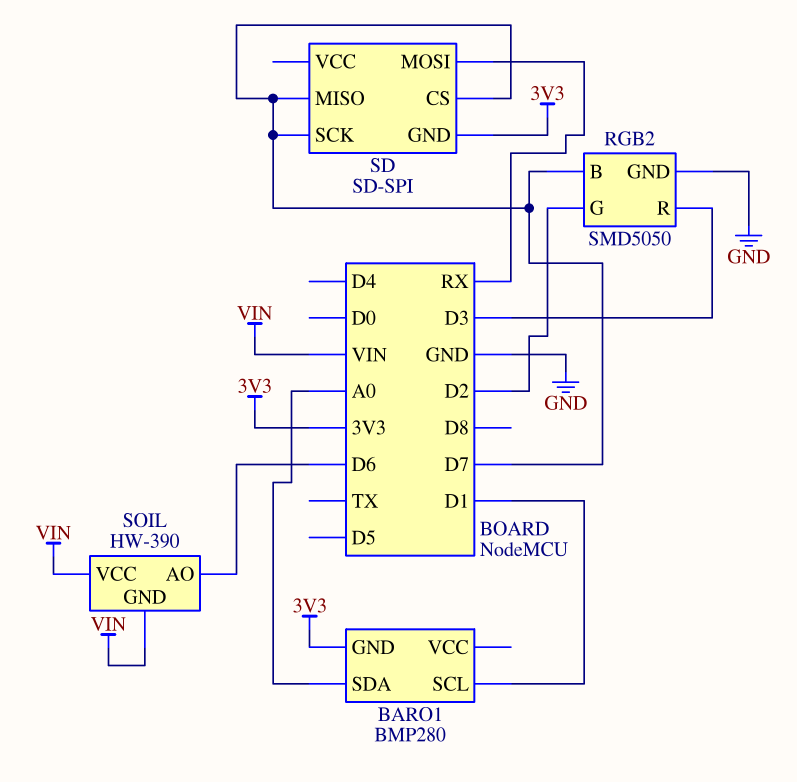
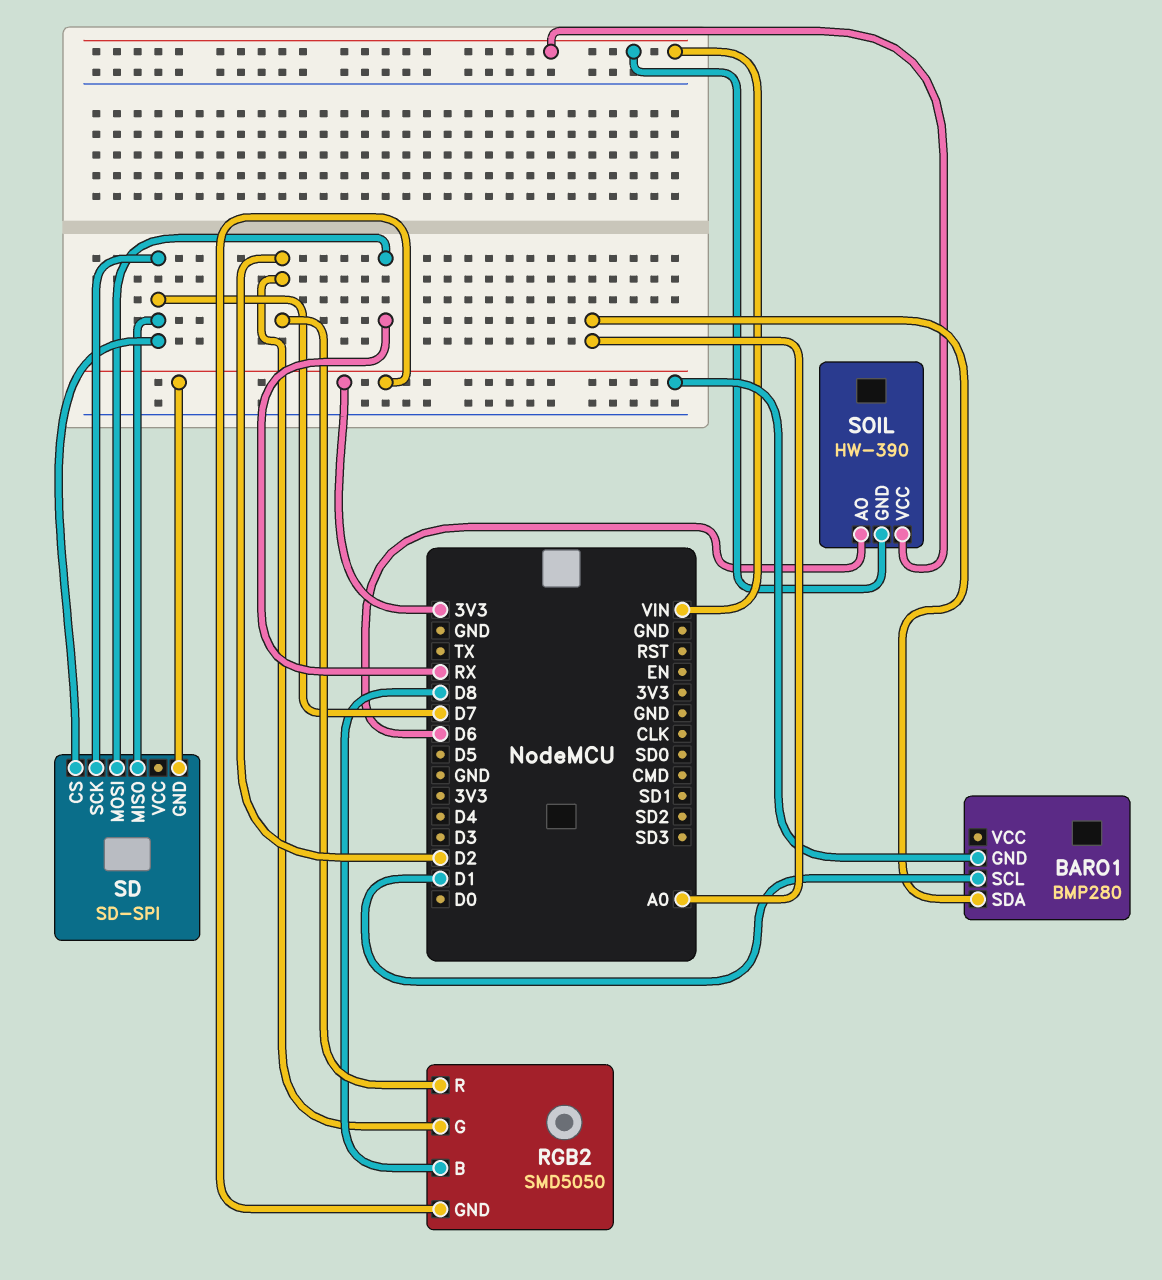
RGB2 pin B: D7 -> D8
RGB2 pin GND: GND -> 3V3
RGB2 pin R: D3 -> D2

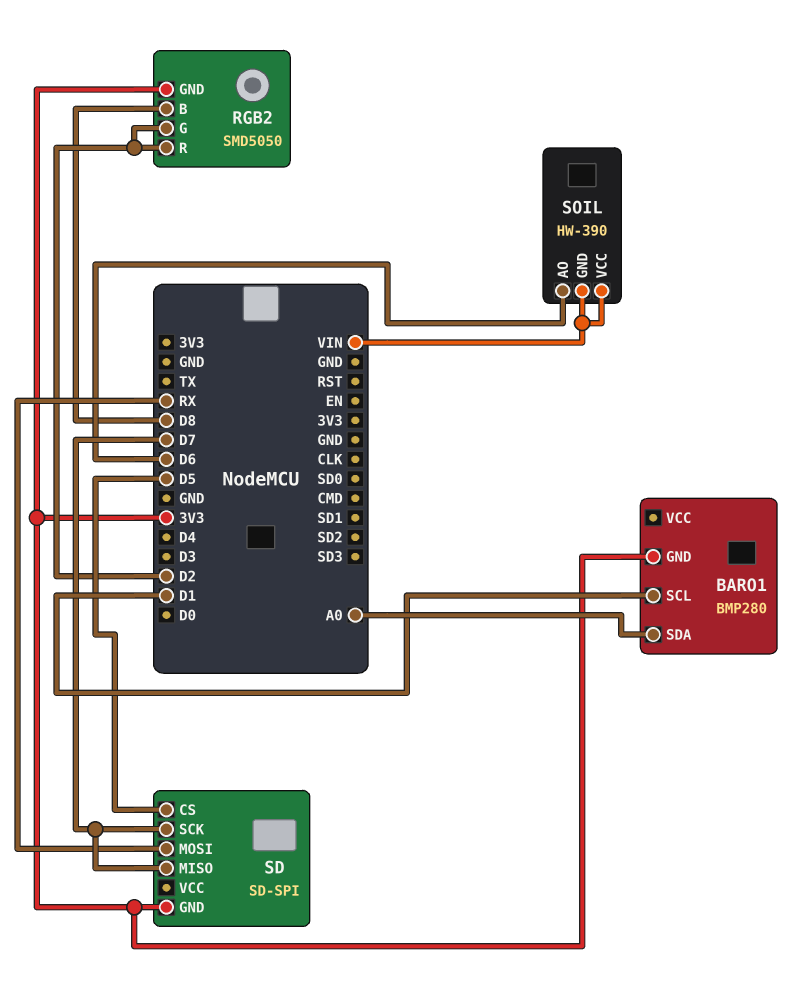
SD pin CS: D7 -> D5

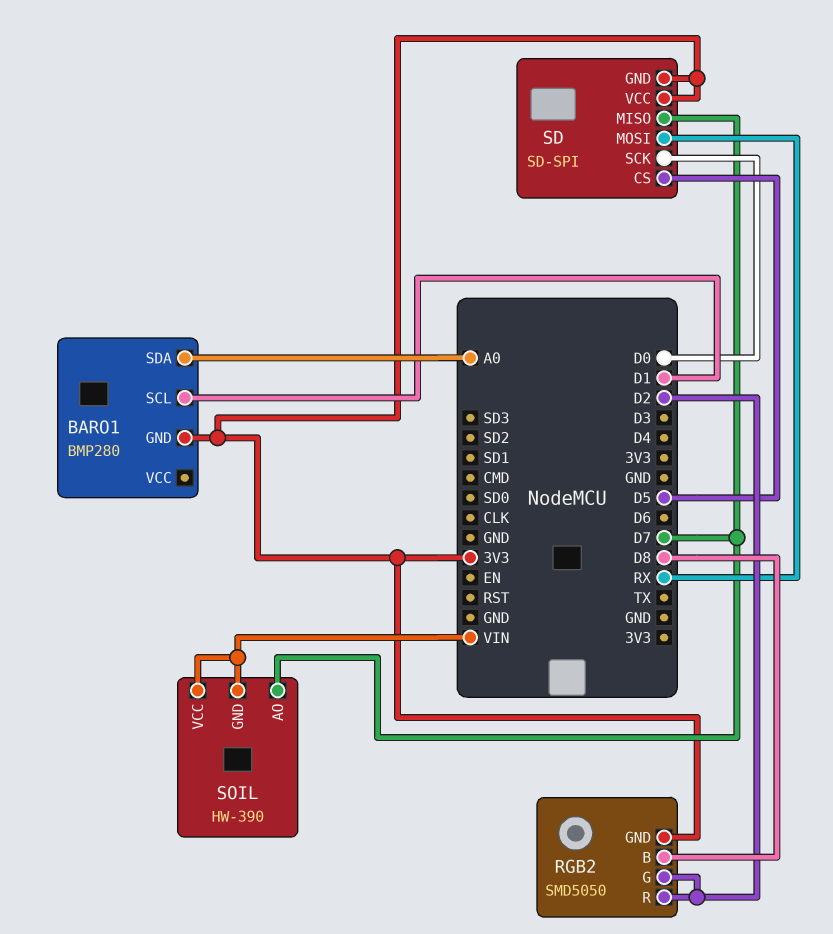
SD pin SCK: D7 -> D0
SD pin VCC: none -> 3V3
SOIL pin AO: D6 -> D7

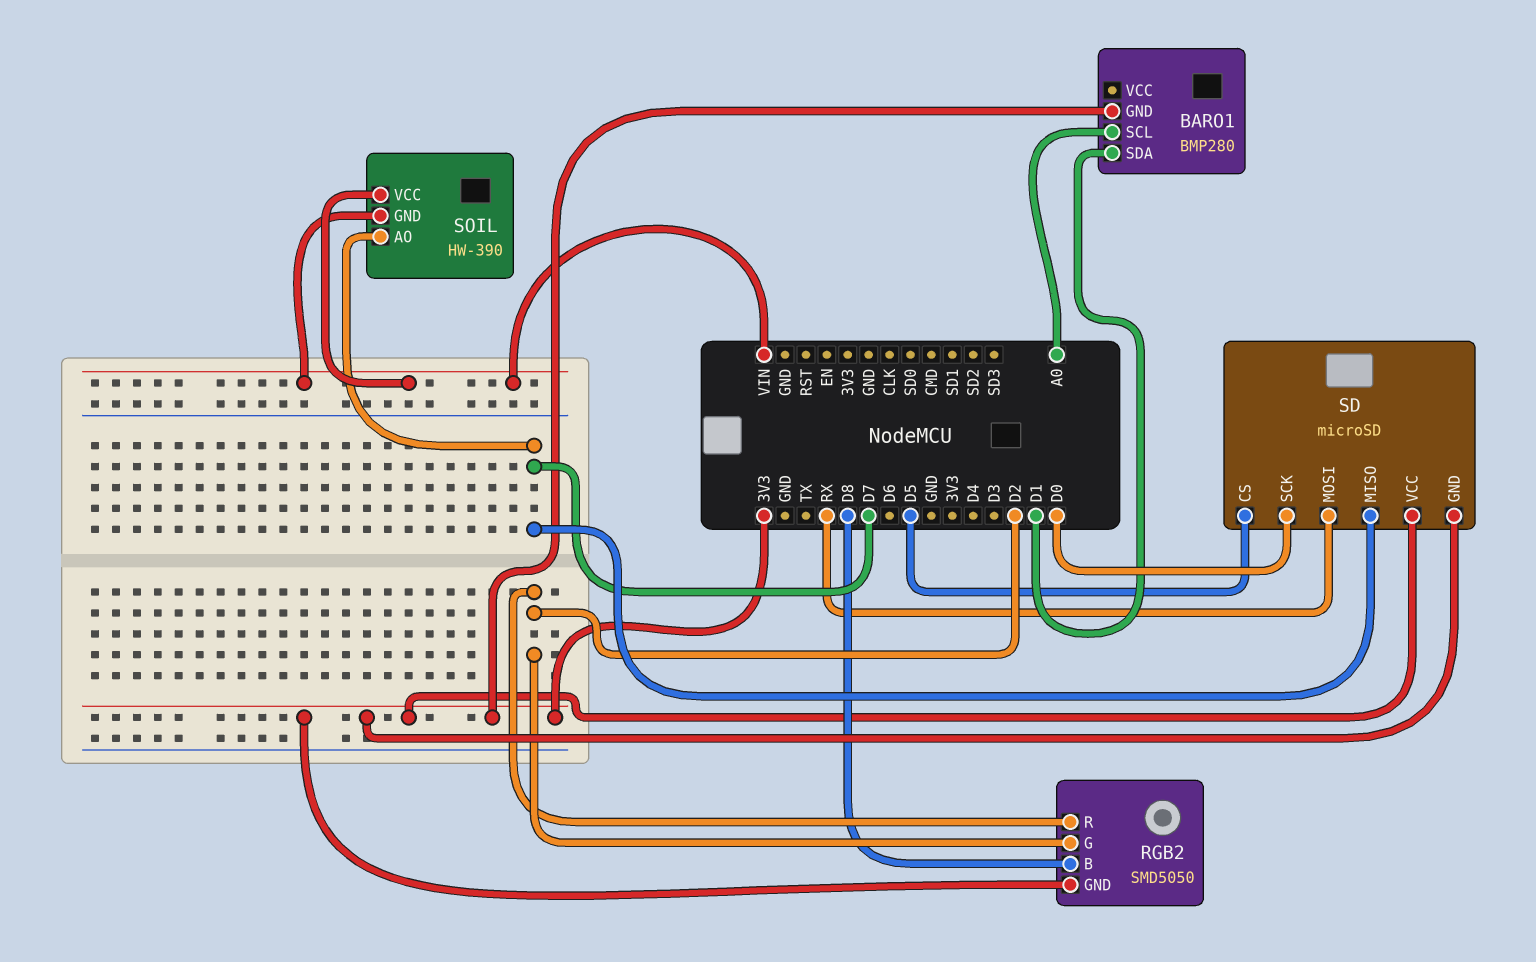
BARO1 pin SCL: D1 -> A0
BARO1 pin SDA: A0 -> D1
SD: SD-SPI -> microSD

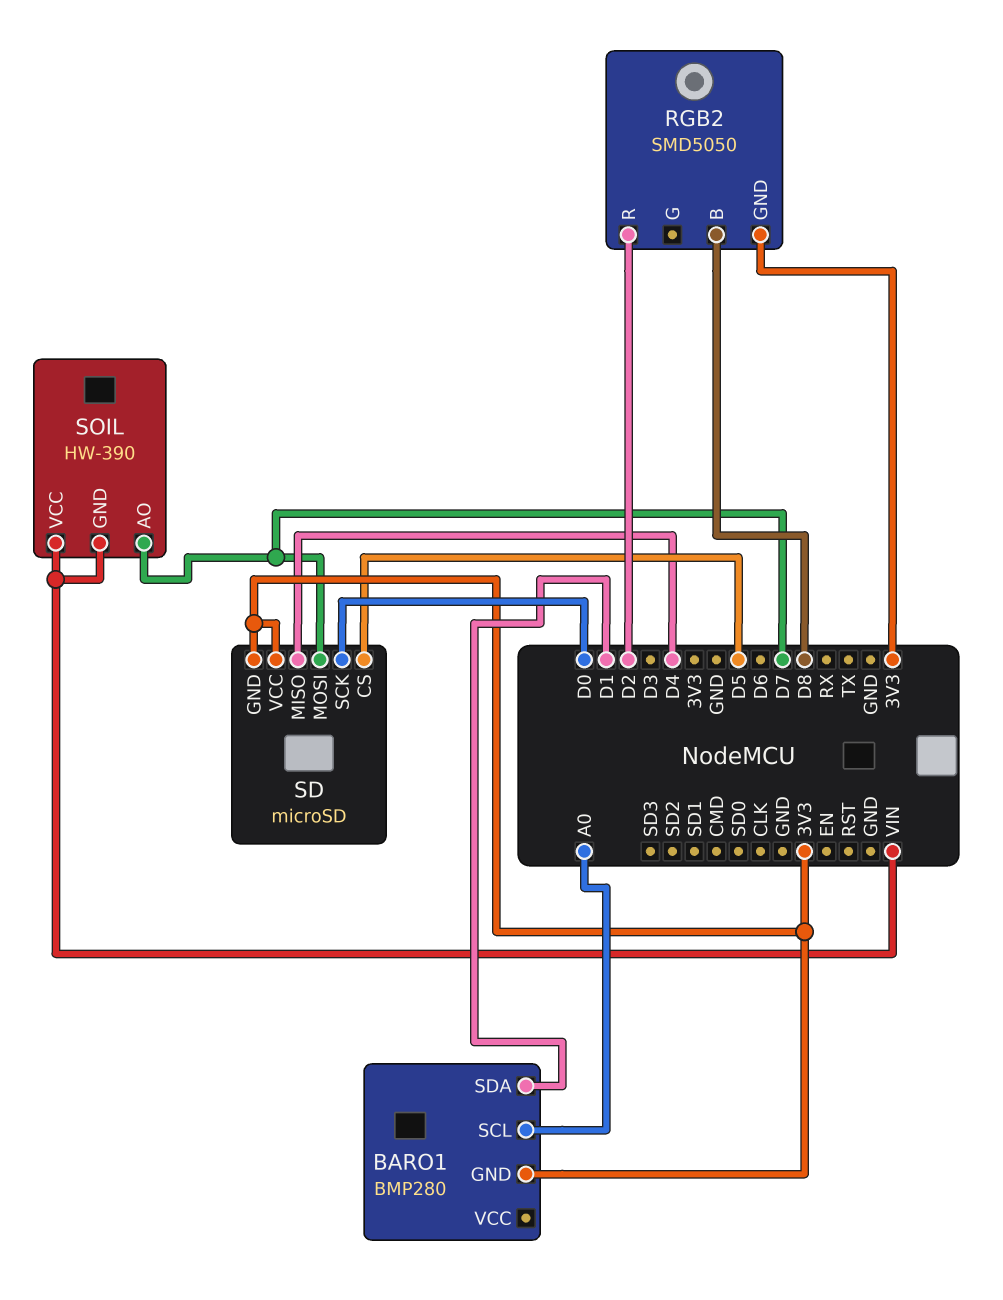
RGB2 pin G: D2 -> none
SD pin MISO: D7 -> D4
SD pin MOSI: RX -> D7

